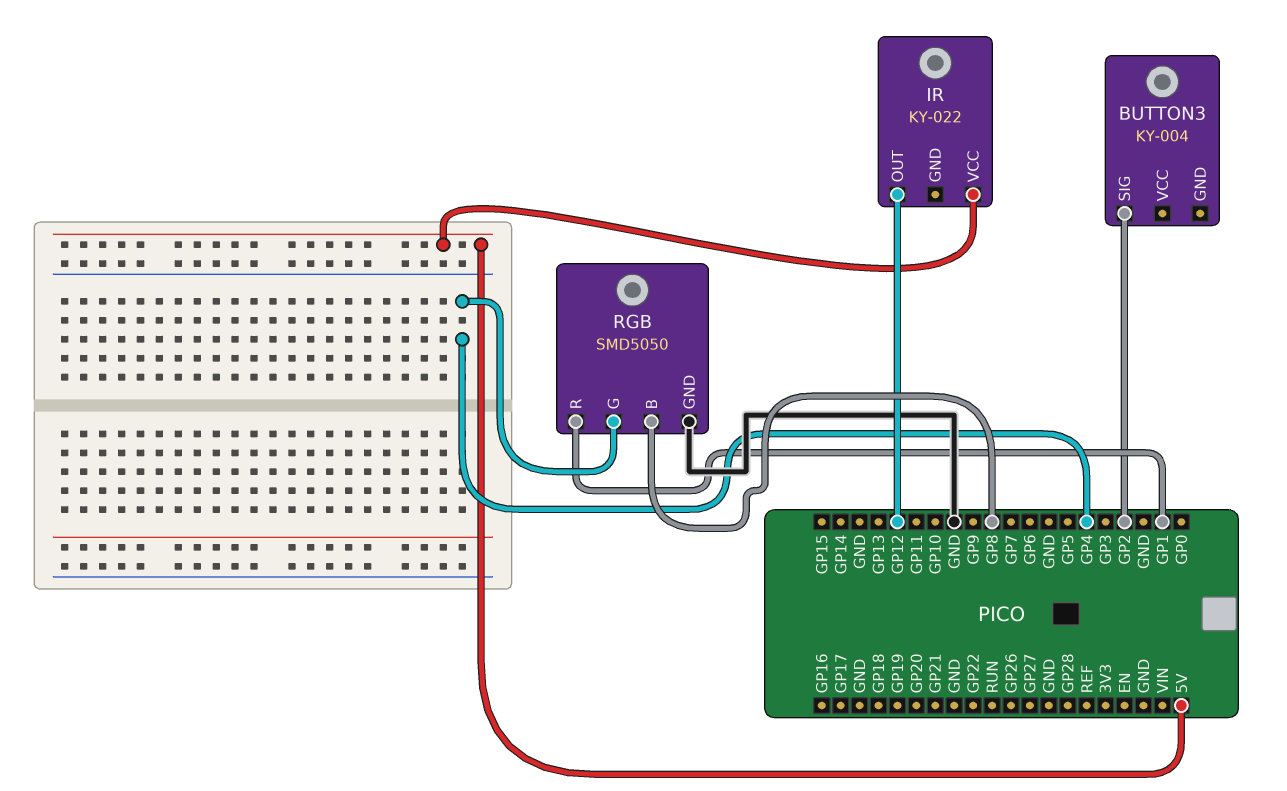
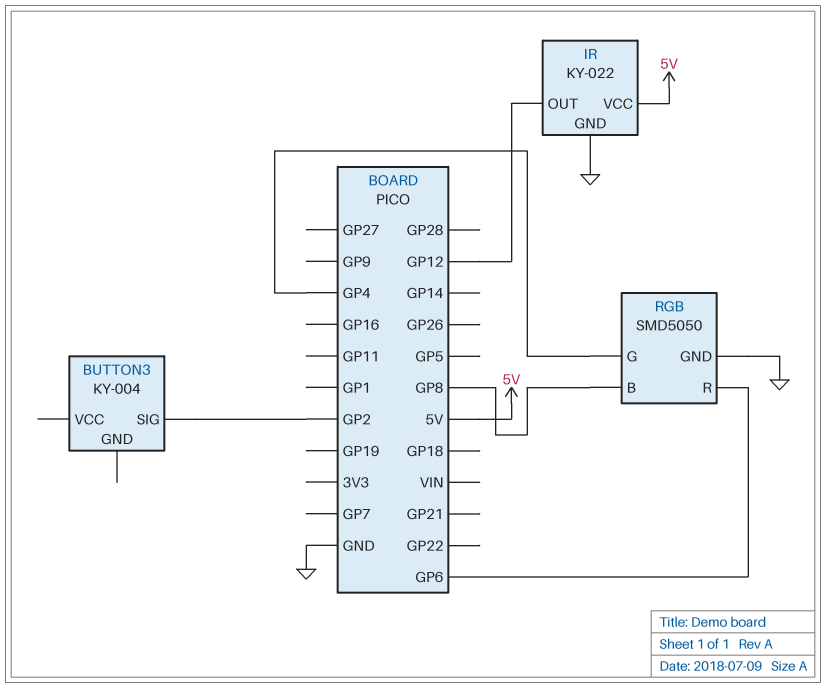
IR pin GND: none -> GND
RGB pin R: GP1 -> GP6

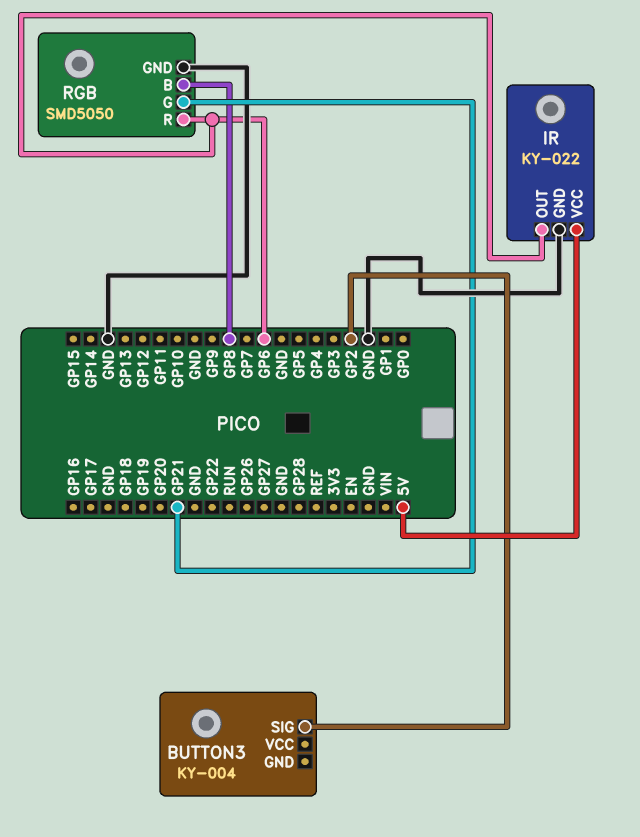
IR pin OUT: GP12 -> GP6
RGB pin G: GP4 -> GP21

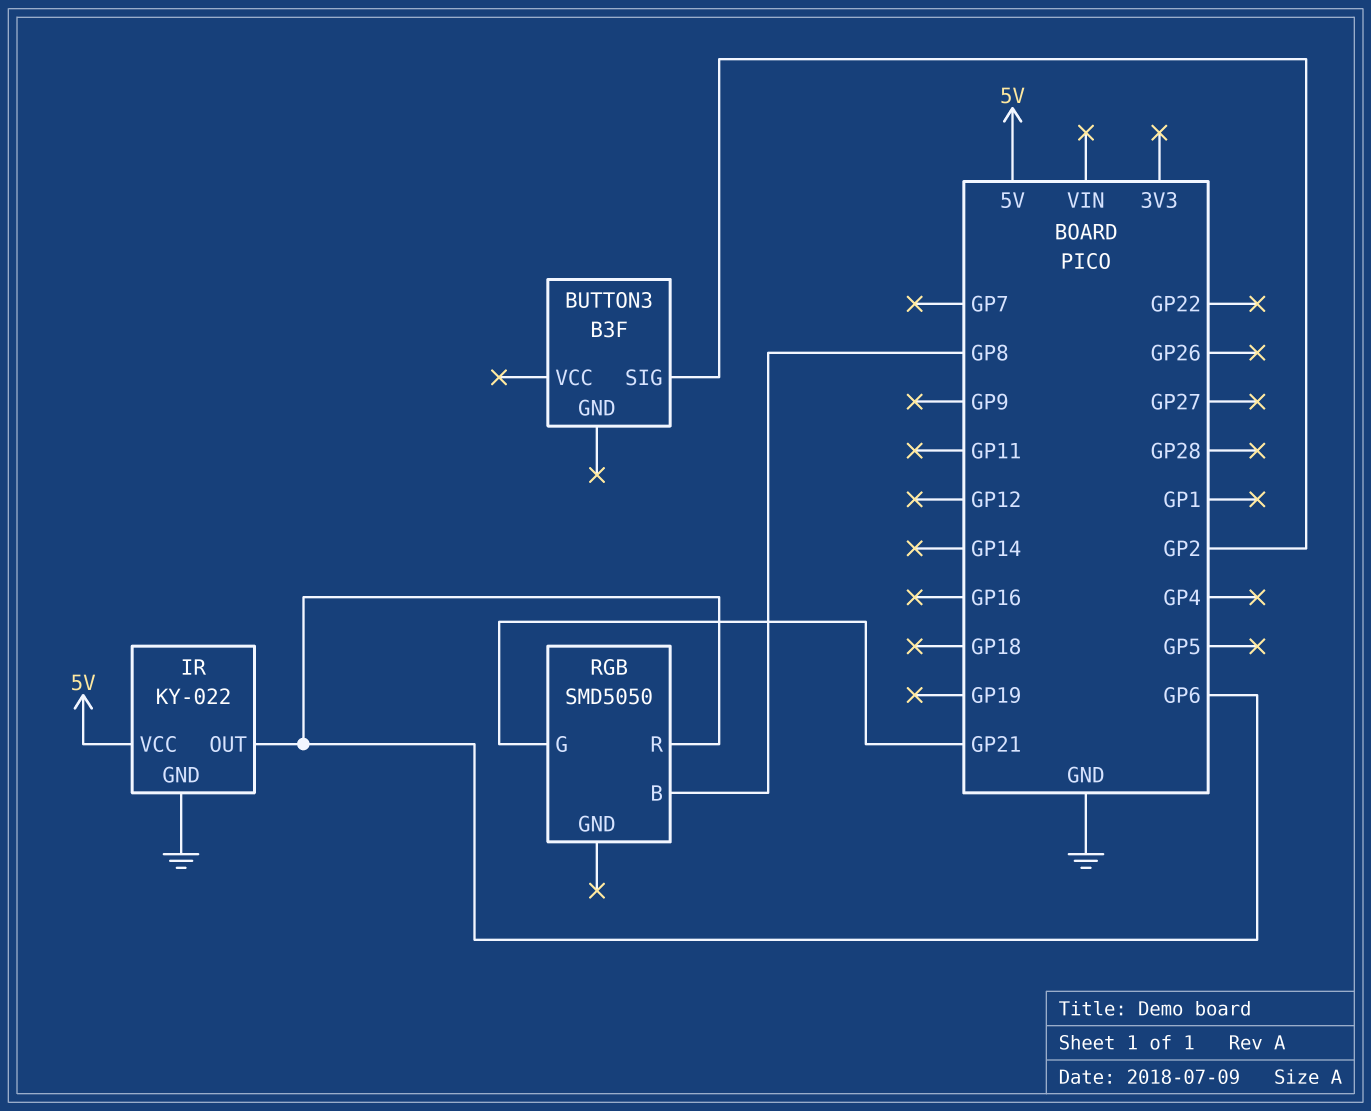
BUTTON3: KY-004 -> B3F
RGB pin GND: GND -> none

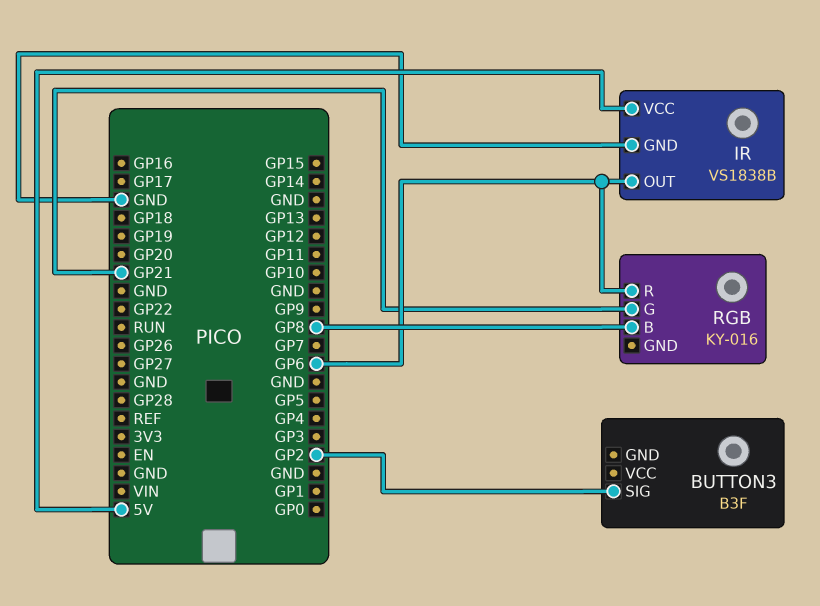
IR: KY-022 -> VS1838B
RGB: SMD5050 -> KY-016

